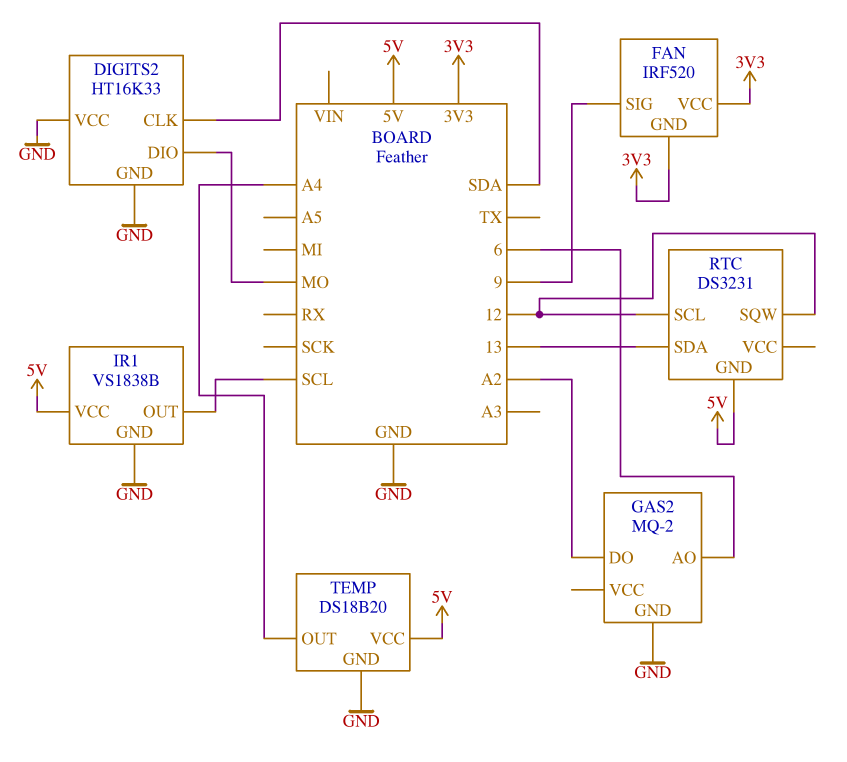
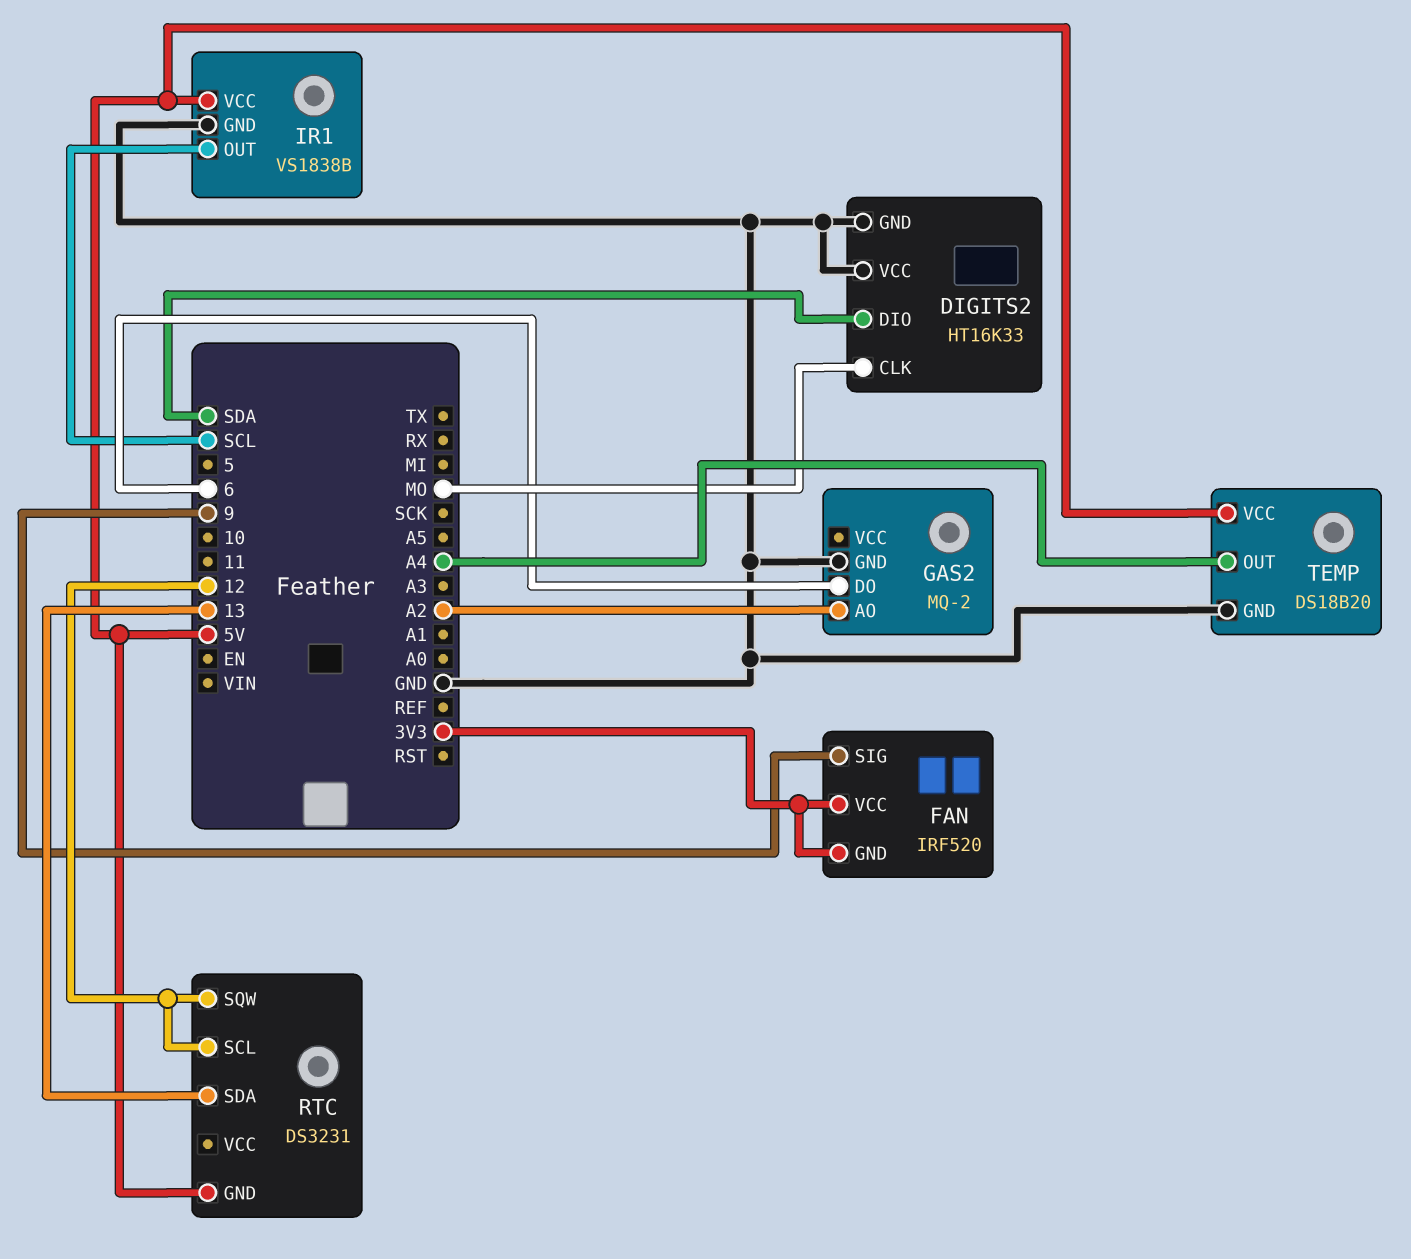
DIGITS2 pin CLK: SDA -> MO
DIGITS2 pin DIO: MO -> SDA
GAS2 pin AO: 6 -> A2
GAS2 pin DO: A2 -> 6

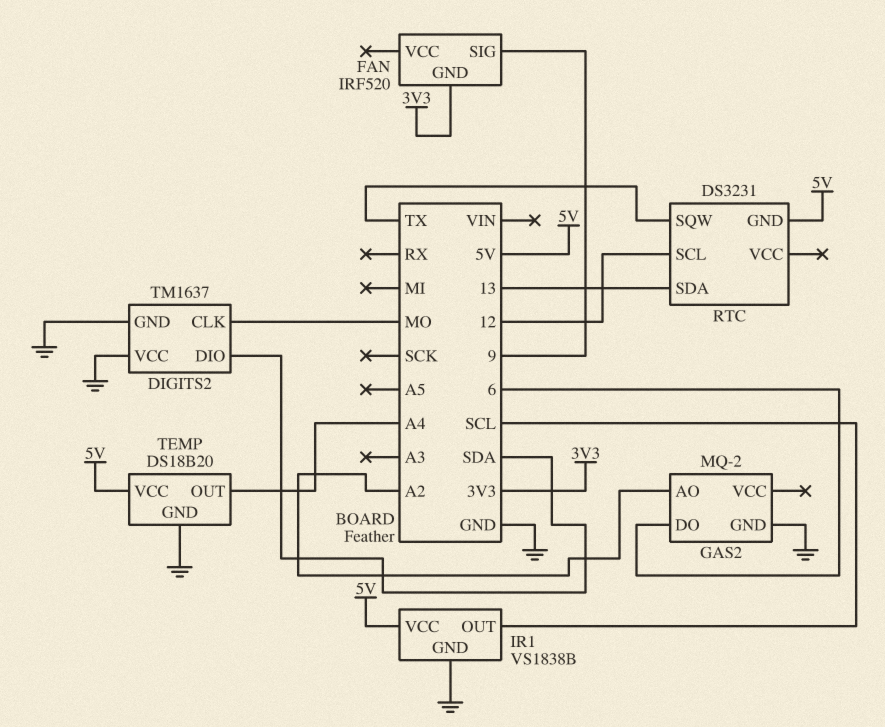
DIGITS2: HT16K33 -> TM1637
FAN pin VCC: 3V3 -> none
RTC pin SQW: 12 -> TX

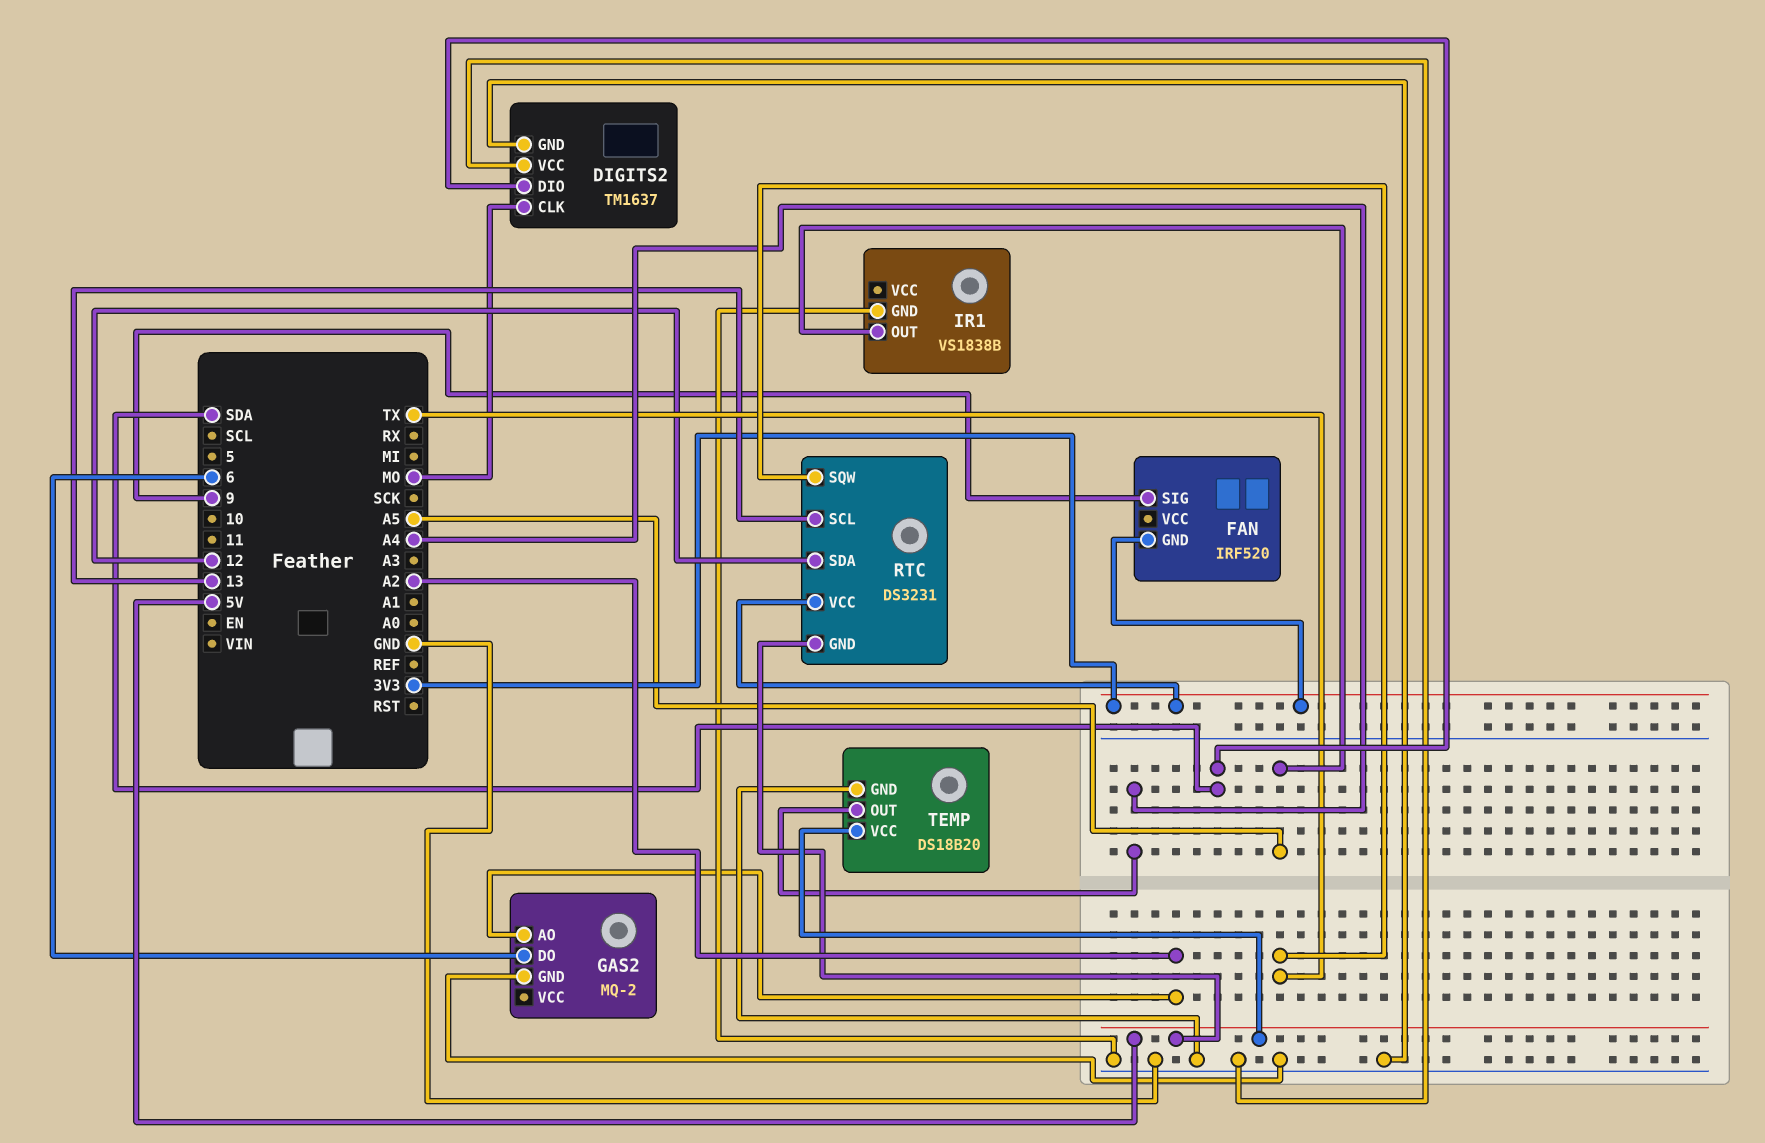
IR1 pin OUT: SCL -> A5
IR1 pin VCC: 5V -> none
RTC pin SCL: 12 -> 13
RTC pin SDA: 13 -> 12
RTC pin VCC: none -> 3V3

